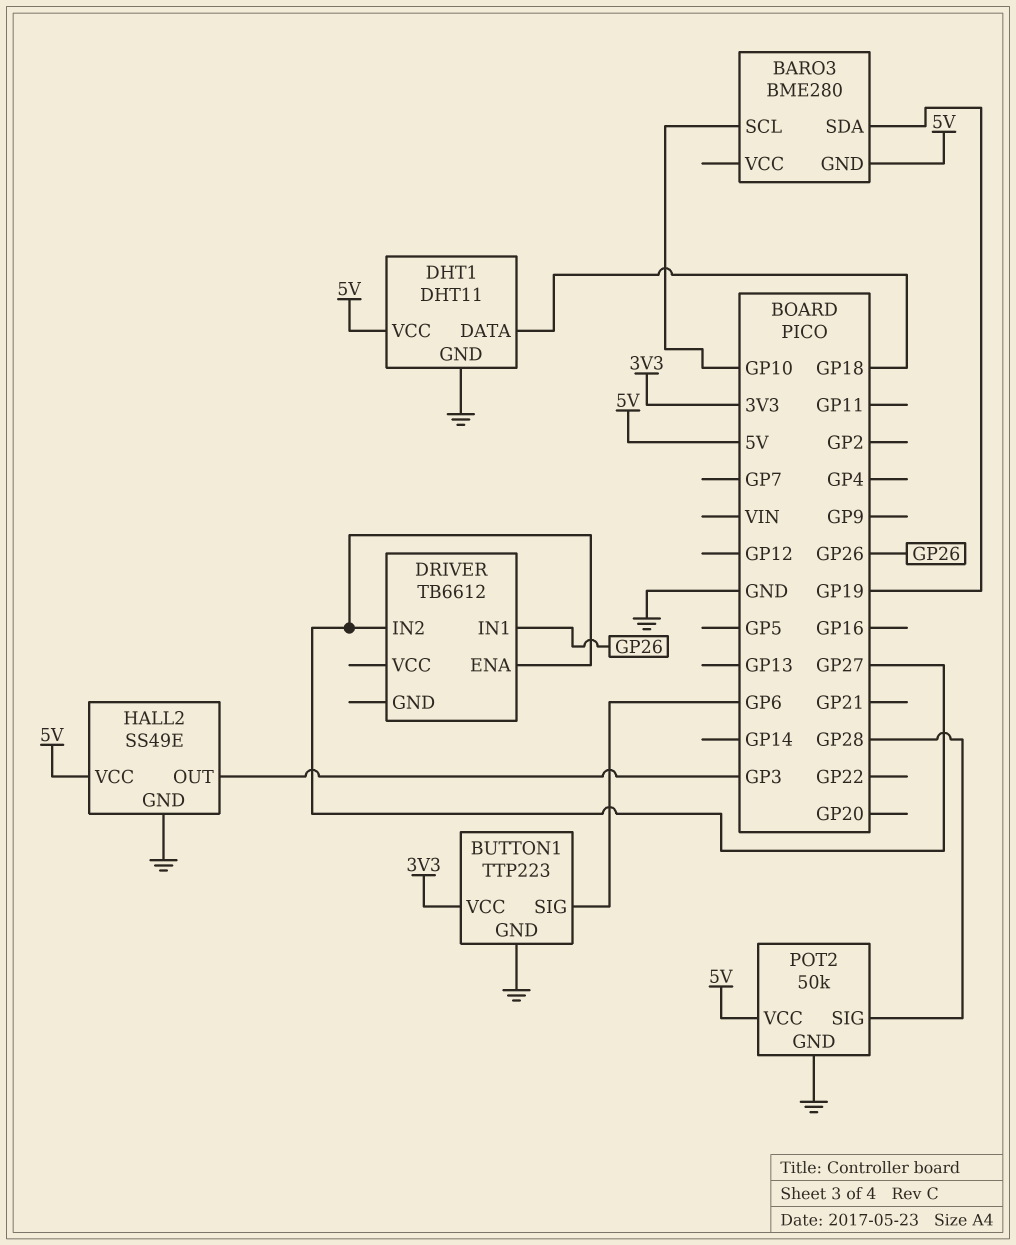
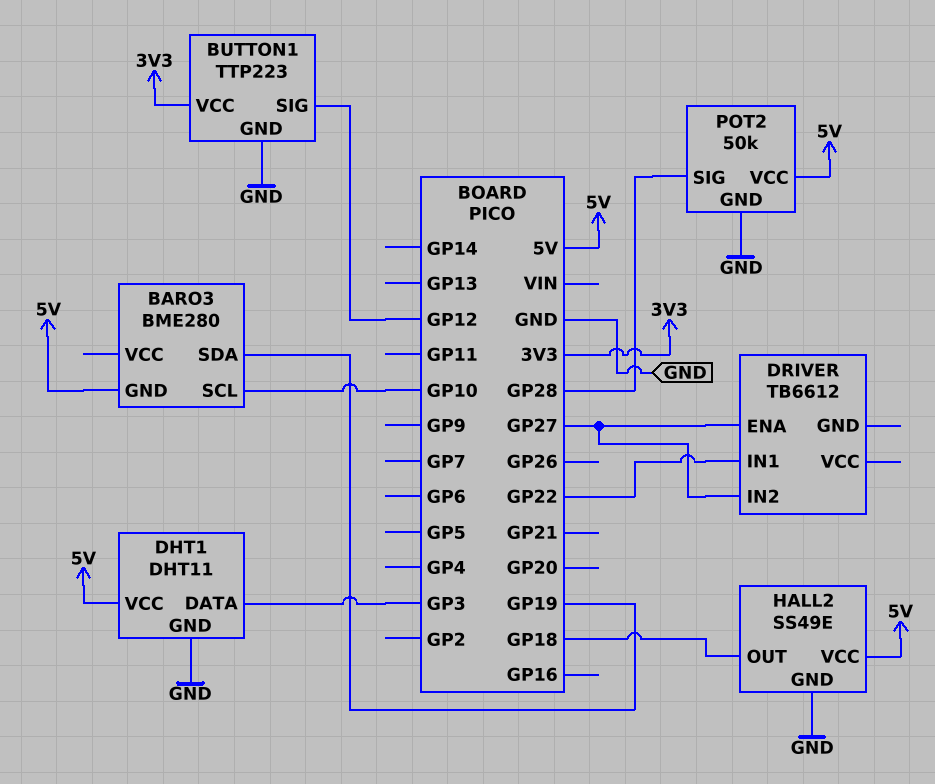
BUTTON1 pin SIG: GP6 -> GP12
DHT1 pin DATA: GP18 -> GP3
DRIVER pin IN1: GP26 -> GP22
HALL2 pin OUT: GP3 -> GP18

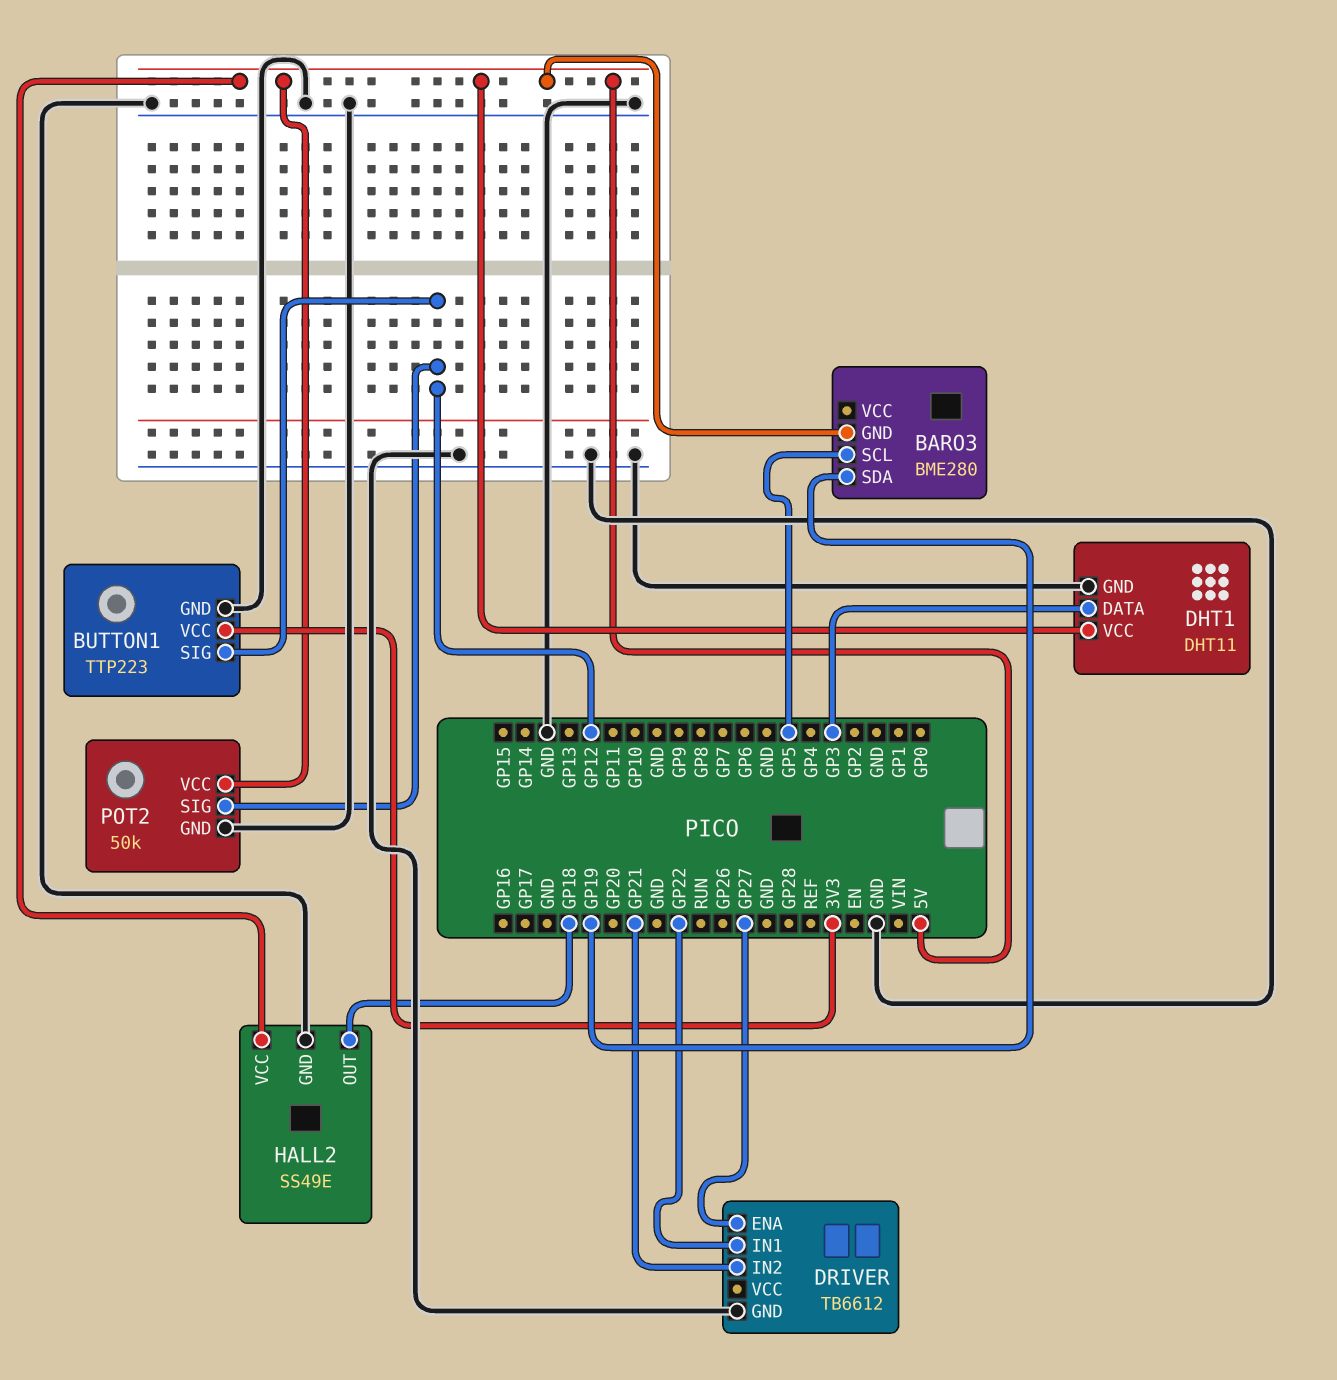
BARO3 pin SCL: GP10 -> GP5
DRIVER pin GND: none -> GND
DRIVER pin IN2: GP27 -> GP21
POT2 pin SIG: GP28 -> GP12

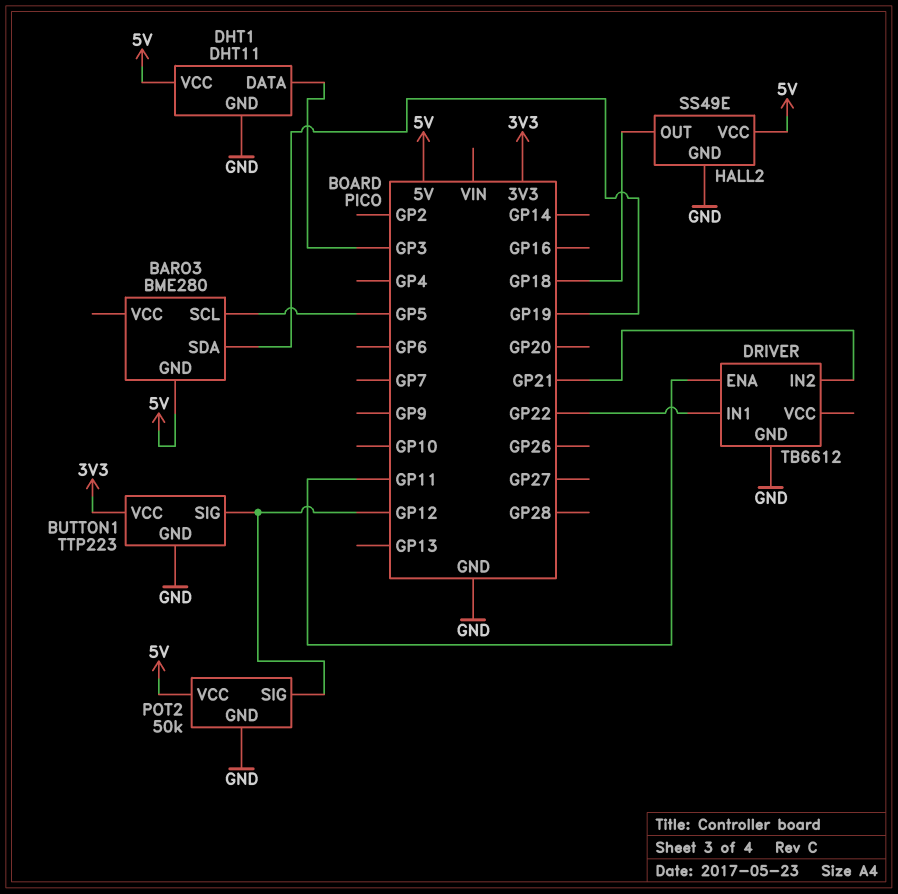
DRIVER pin ENA: GP27 -> GP11

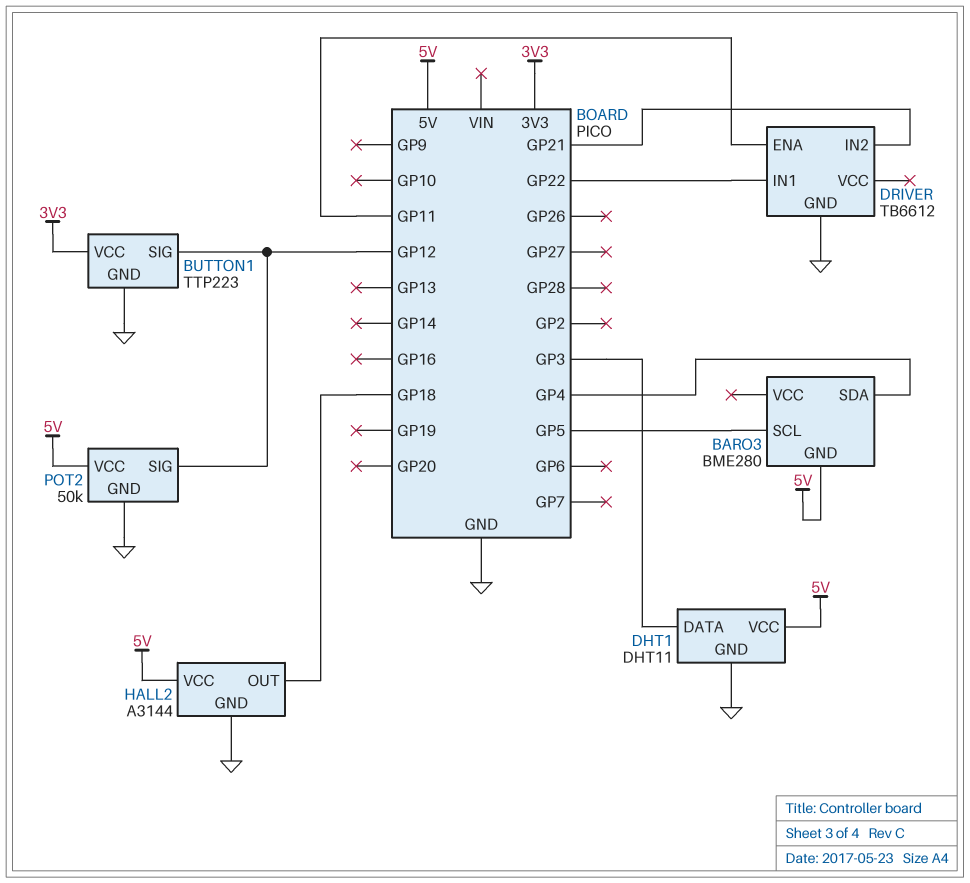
BARO3 pin SDA: GP19 -> GP4
HALL2: SS49E -> A3144

